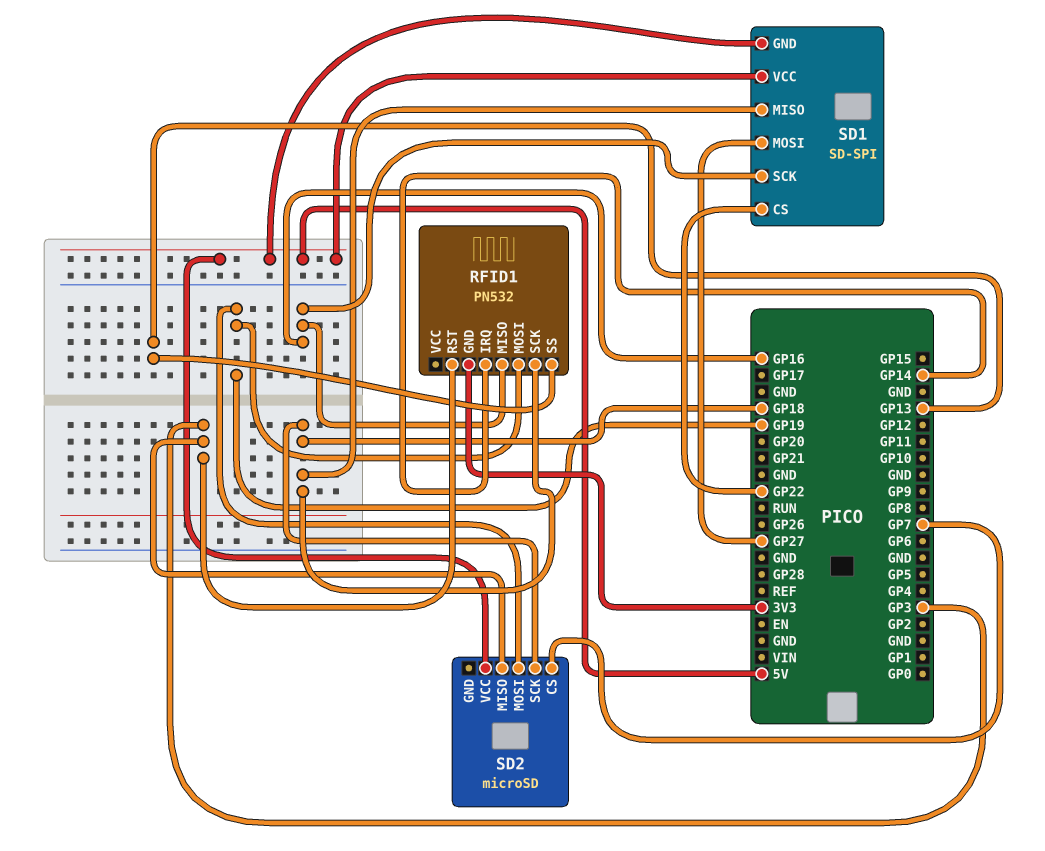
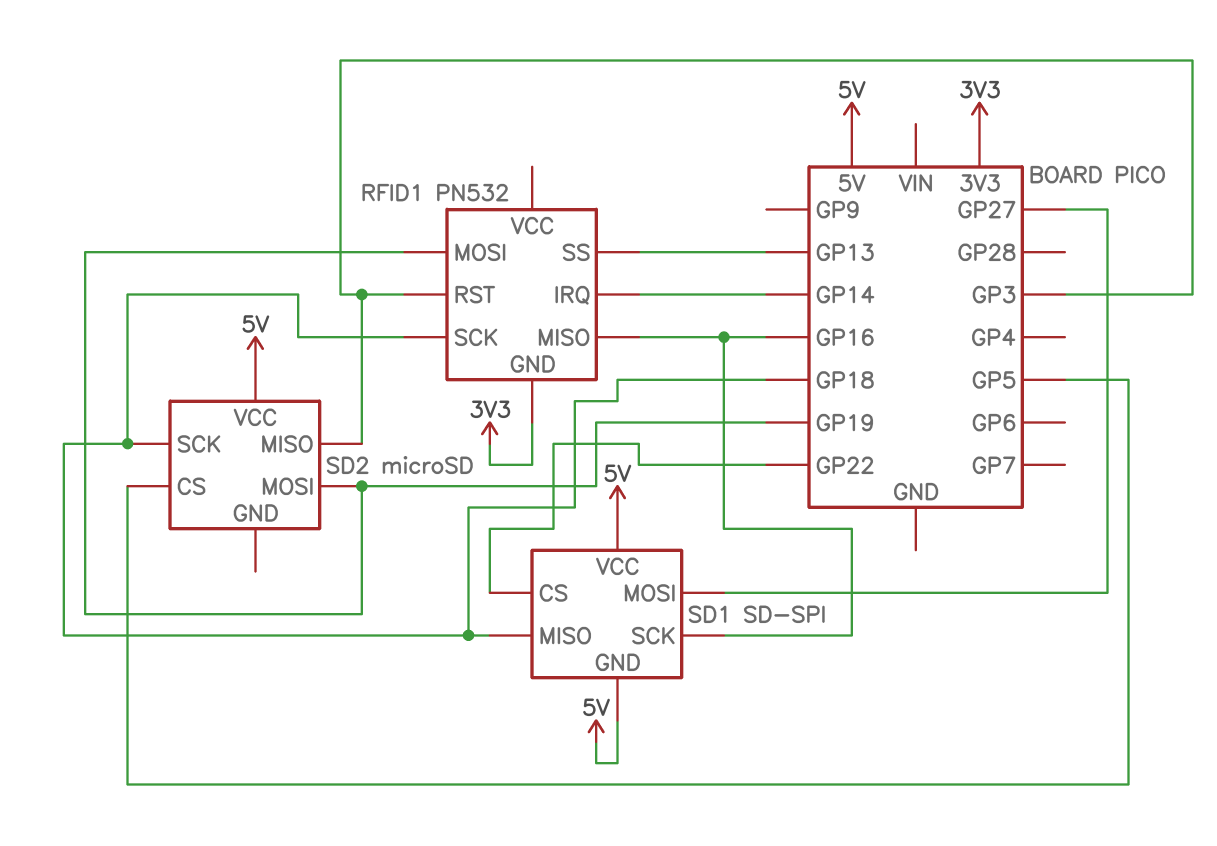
SD2 pin CS: GP7 -> GP5

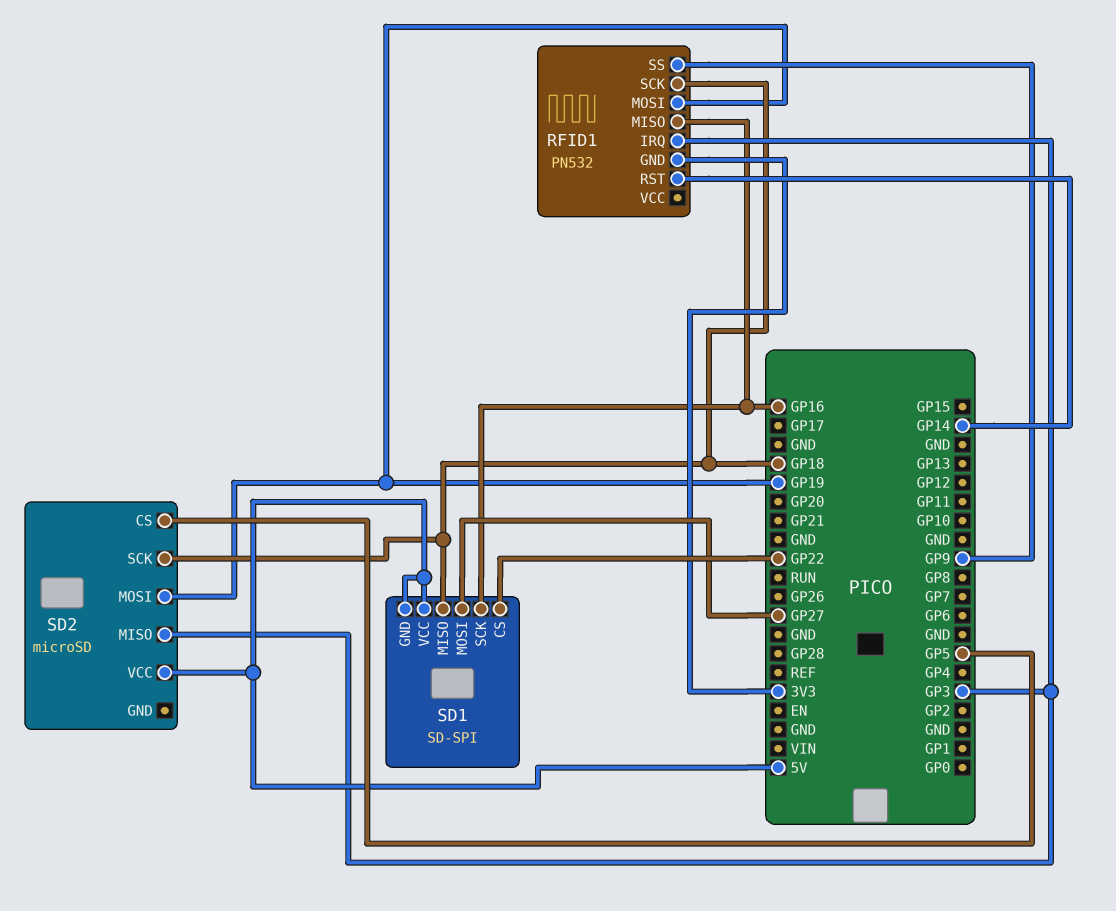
RFID1 pin IRQ: GP14 -> GP3
RFID1 pin RST: GP3 -> GP14
RFID1 pin SS: GP13 -> GP9

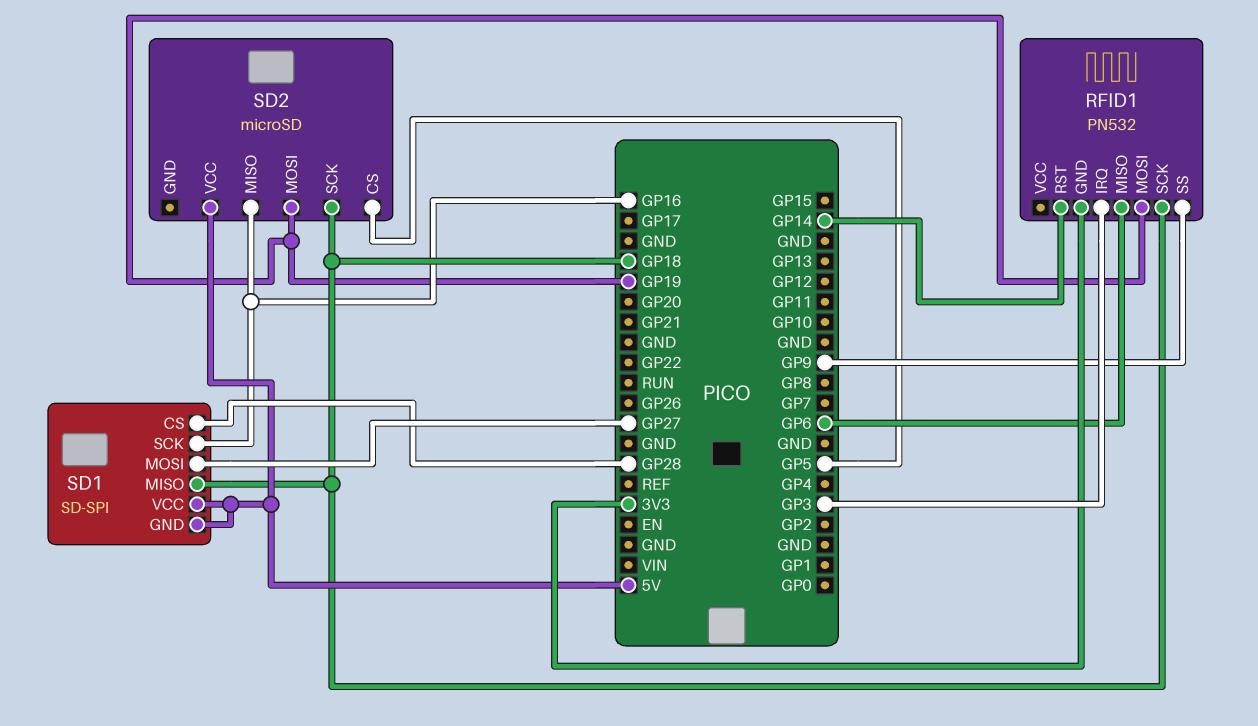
RFID1 pin MISO: GP16 -> GP6
SD1 pin CS: GP22 -> GP28
SD2 pin MISO: GP3 -> GP16

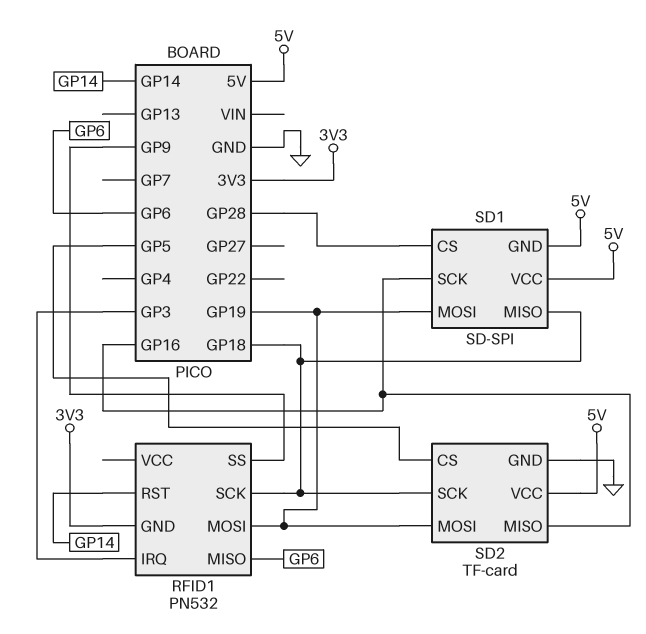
SD1 pin MOSI: GP27 -> GP19
SD2: microSD -> TF-card
SD2 pin GND: none -> GND

